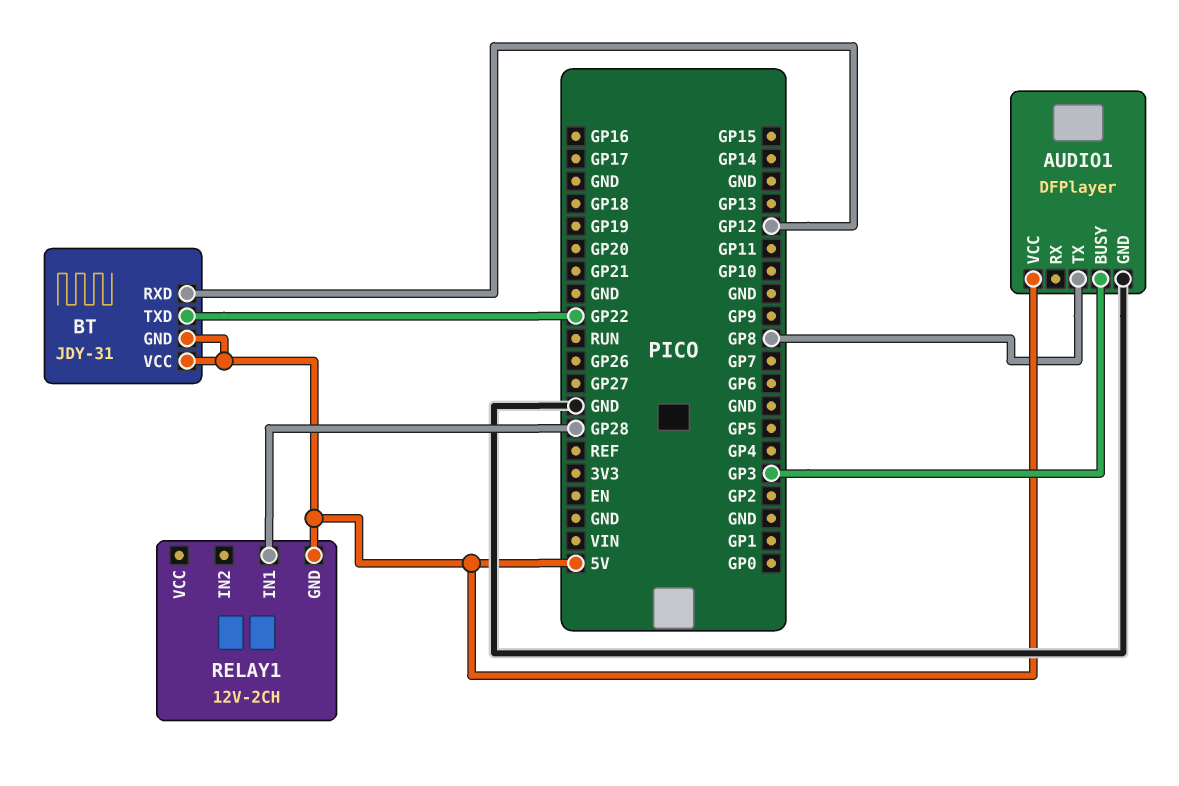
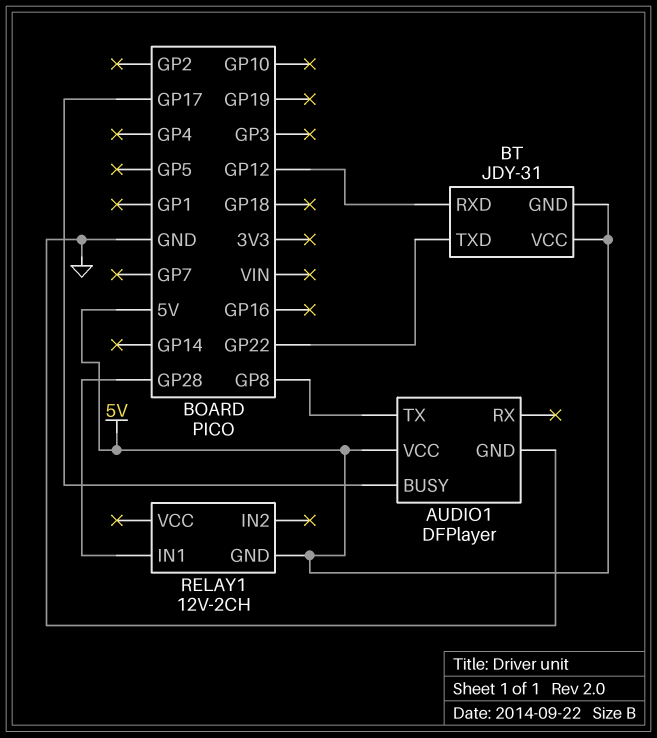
AUDIO1 pin BUSY: GP3 -> GP17

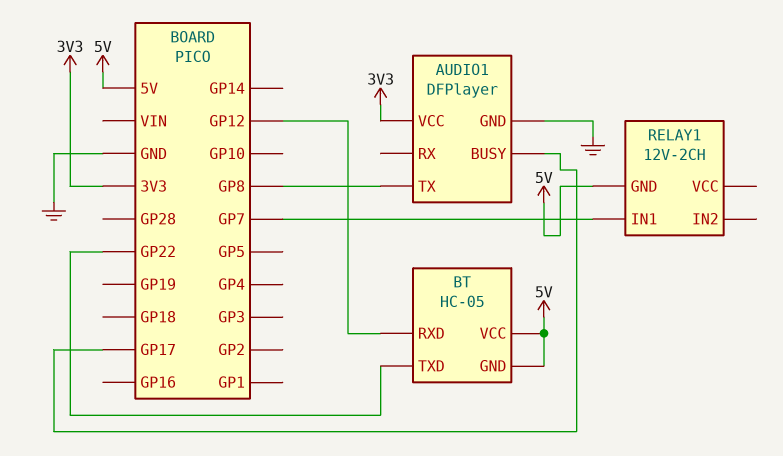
AUDIO1 pin VCC: 5V -> 3V3
BT: JDY-31 -> HC-05
RELAY1 pin IN1: GP28 -> GP7

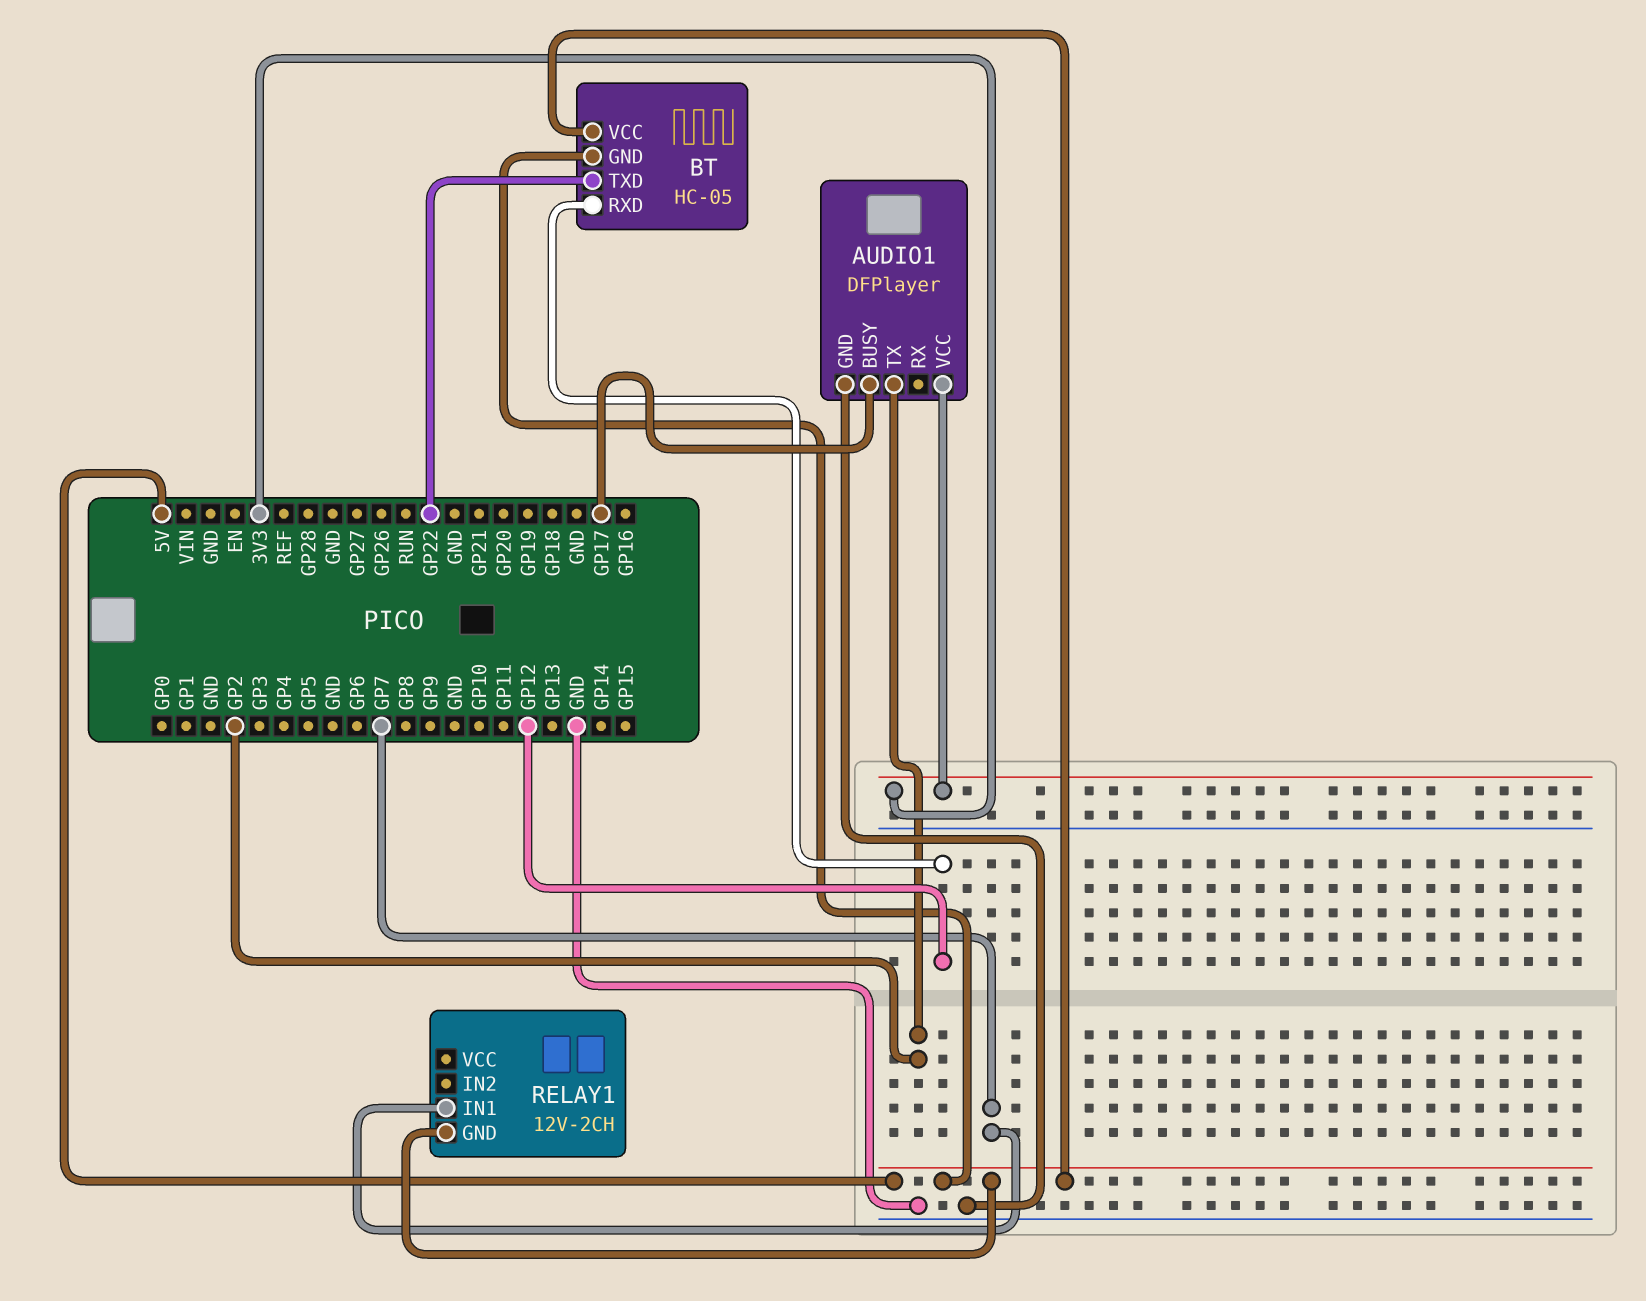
AUDIO1 pin TX: GP8 -> GP2

